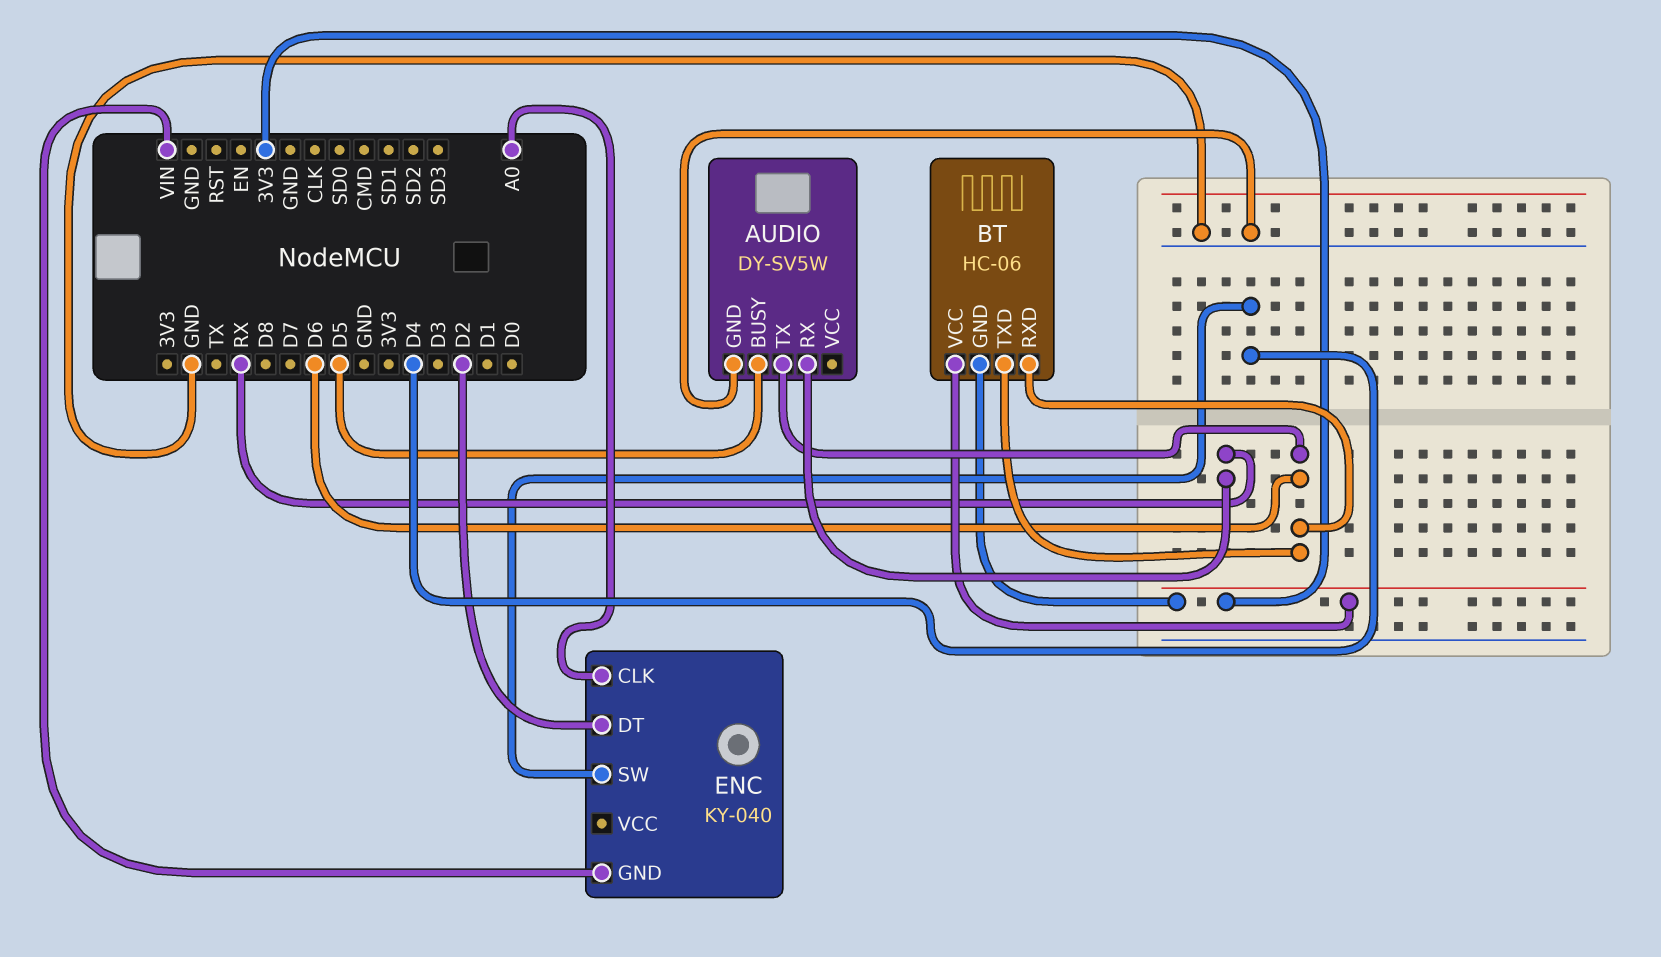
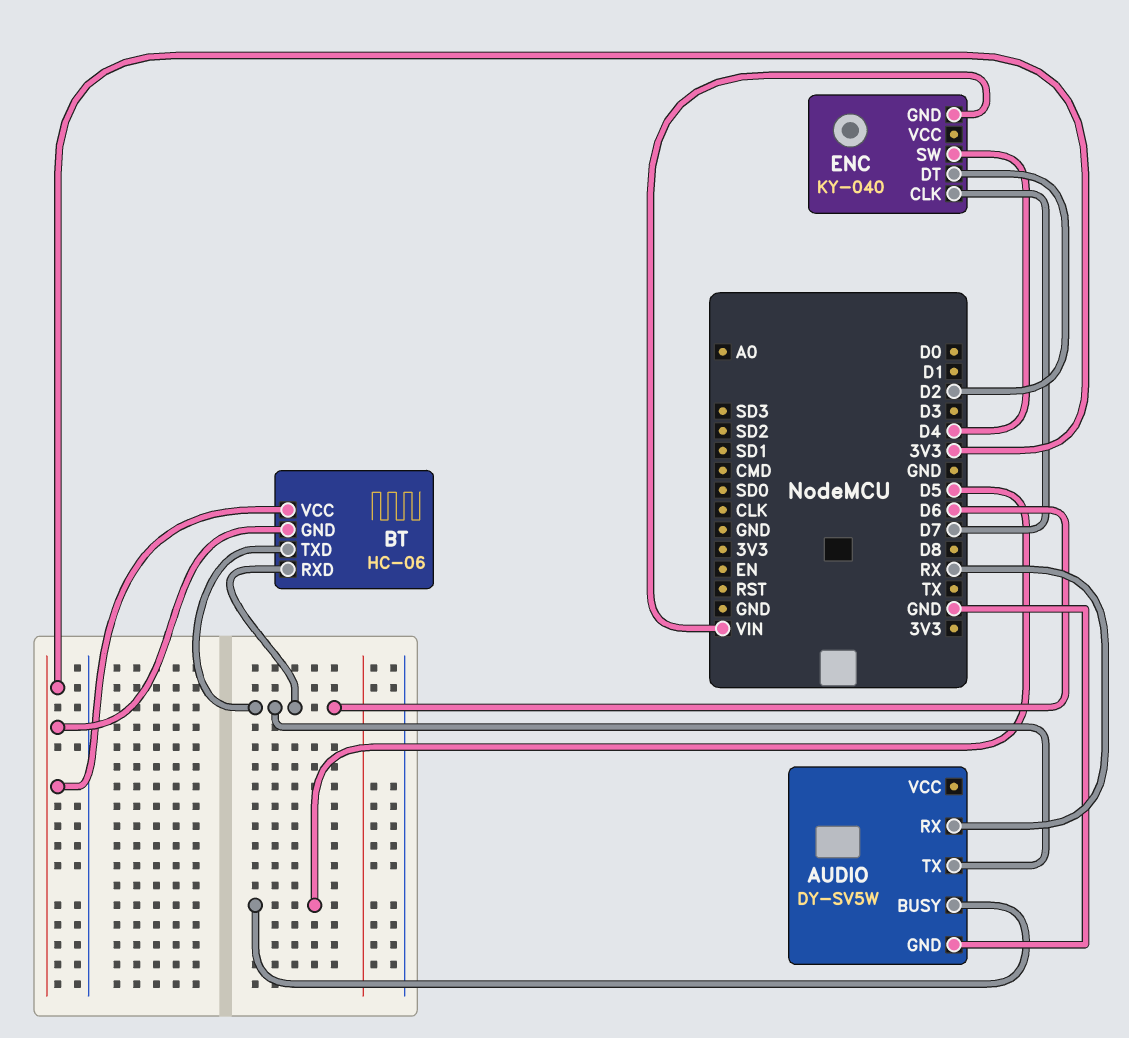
ENC pin CLK: A0 -> D7

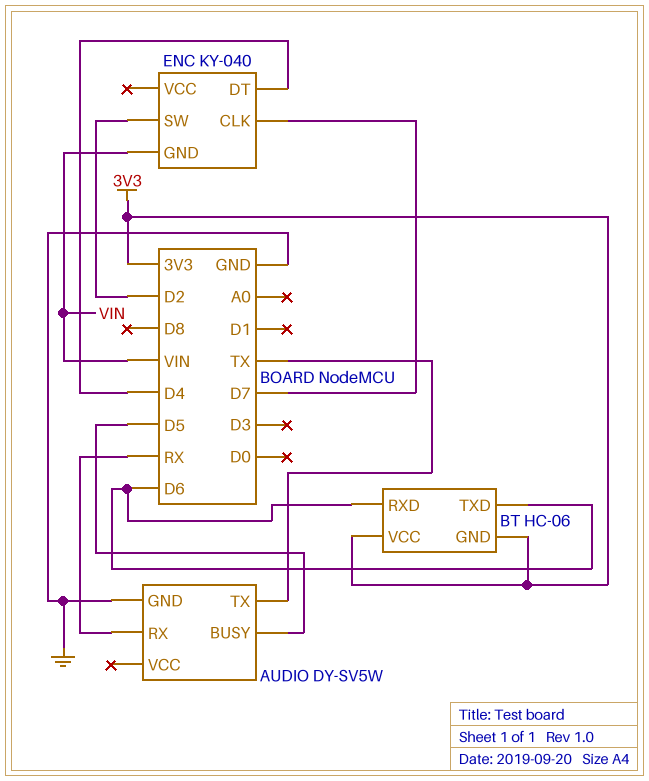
AUDIO pin TX: D6 -> TX
ENC pin DT: D2 -> D4
ENC pin SW: D4 -> D2

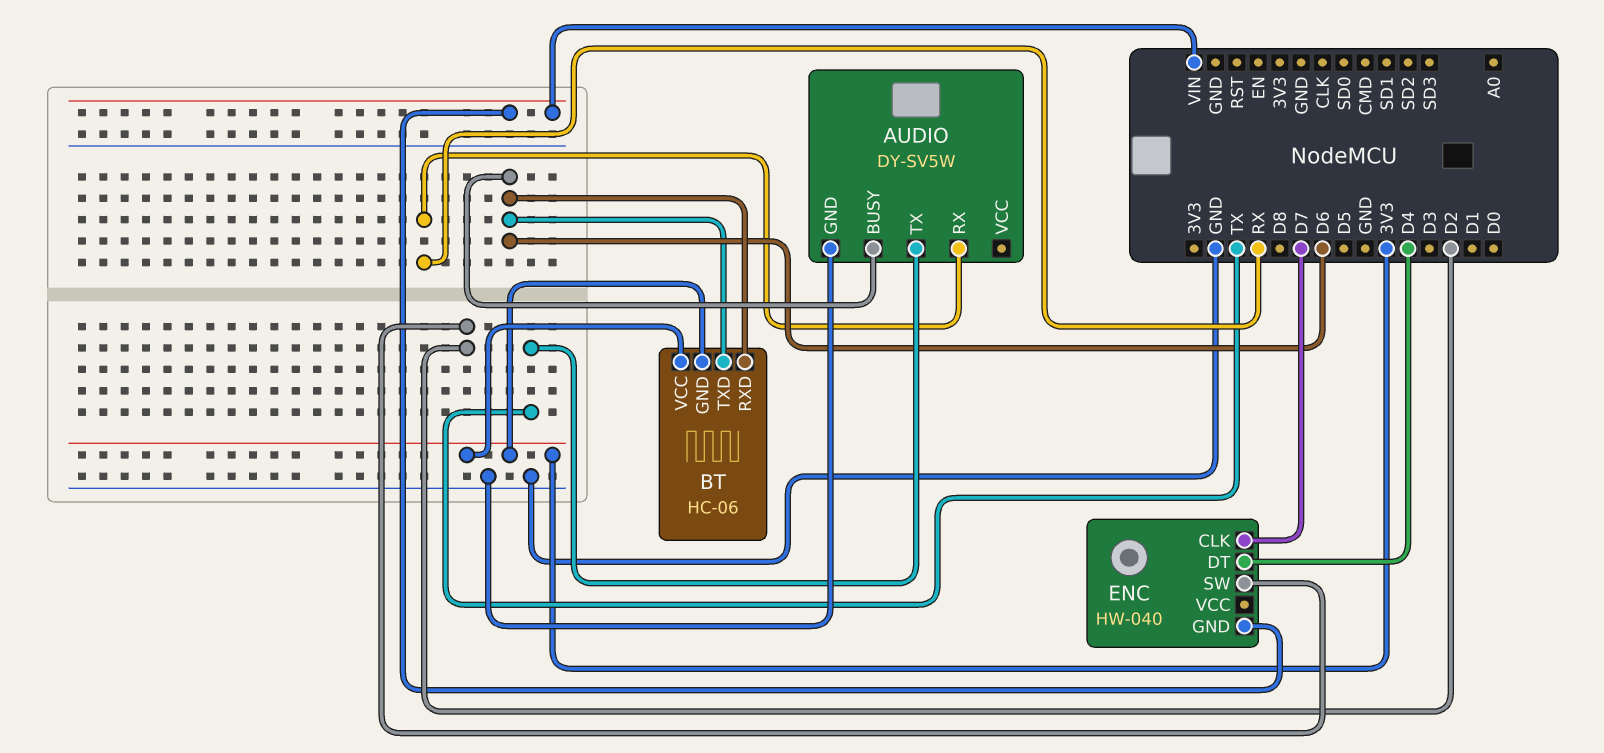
AUDIO pin BUSY: D5 -> D6
ENC: KY-040 -> HW-040

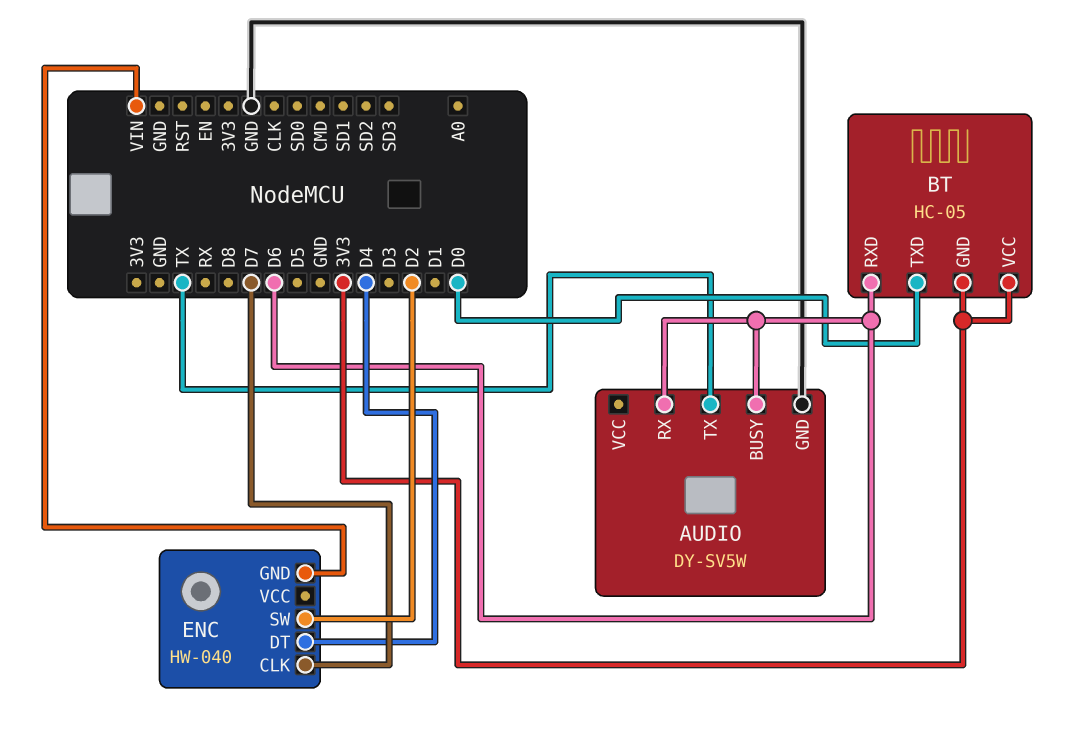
AUDIO pin RX: RX -> D6
BT: HC-06 -> HC-05
BT pin TXD: D6 -> D0

